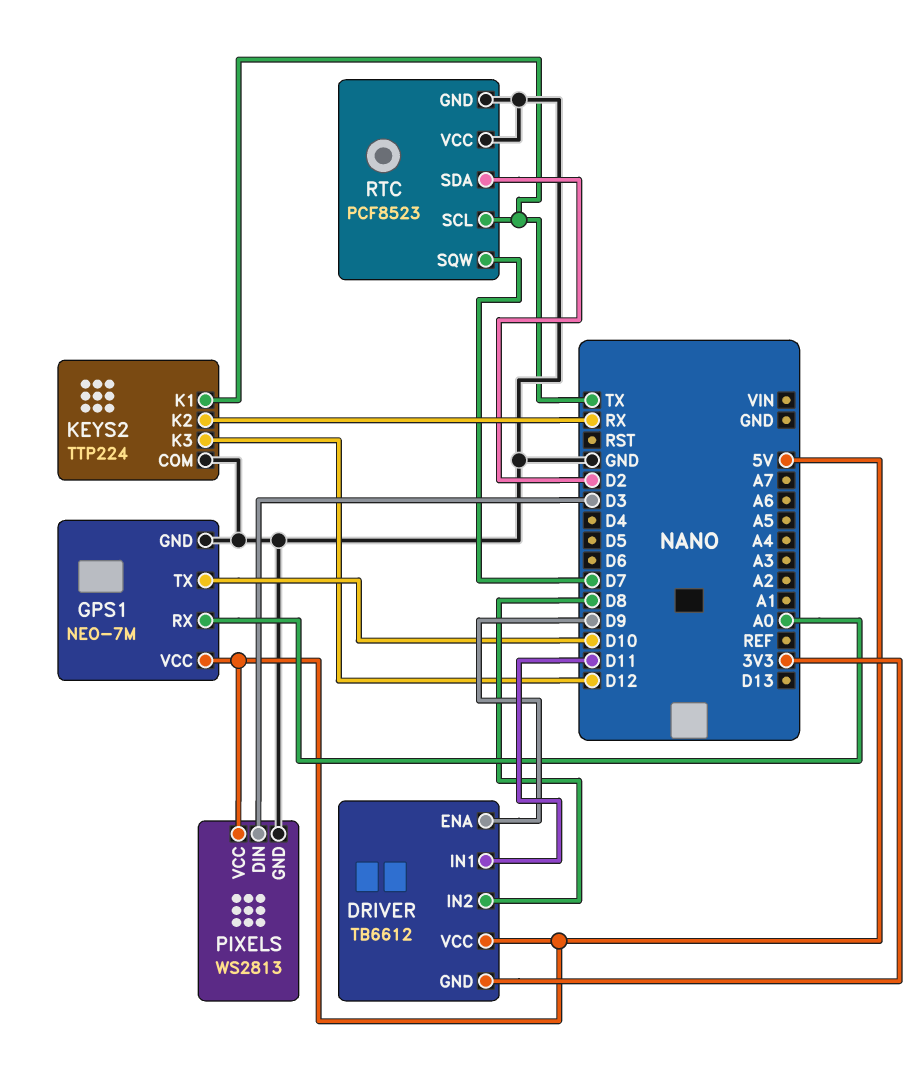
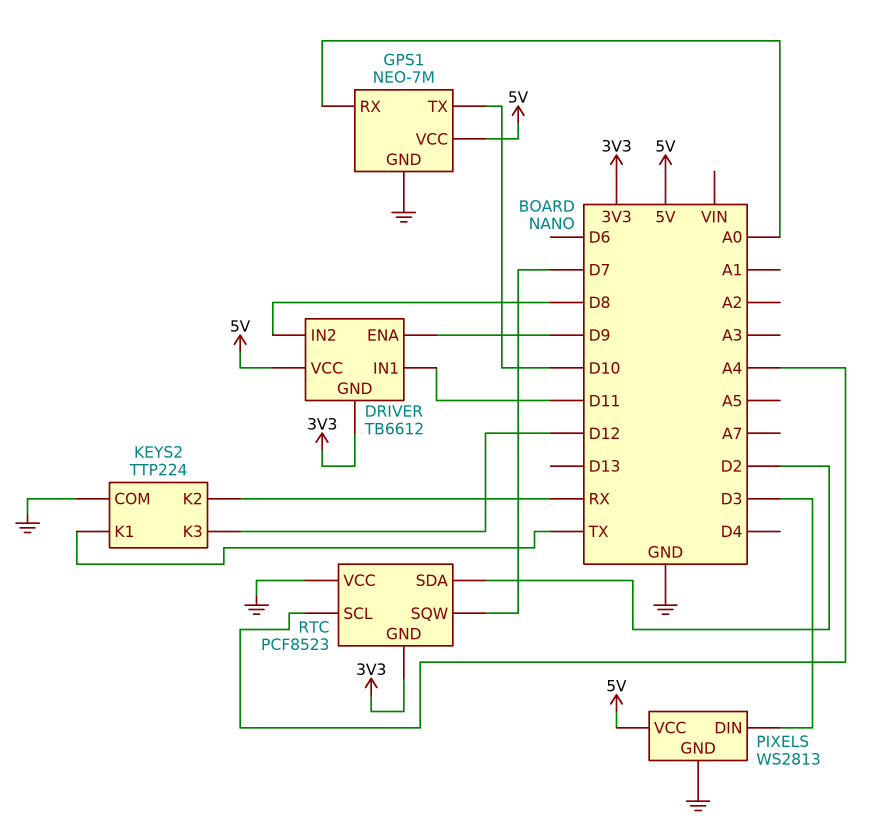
RTC pin GND: GND -> 3V3
RTC pin SCL: TX -> A4

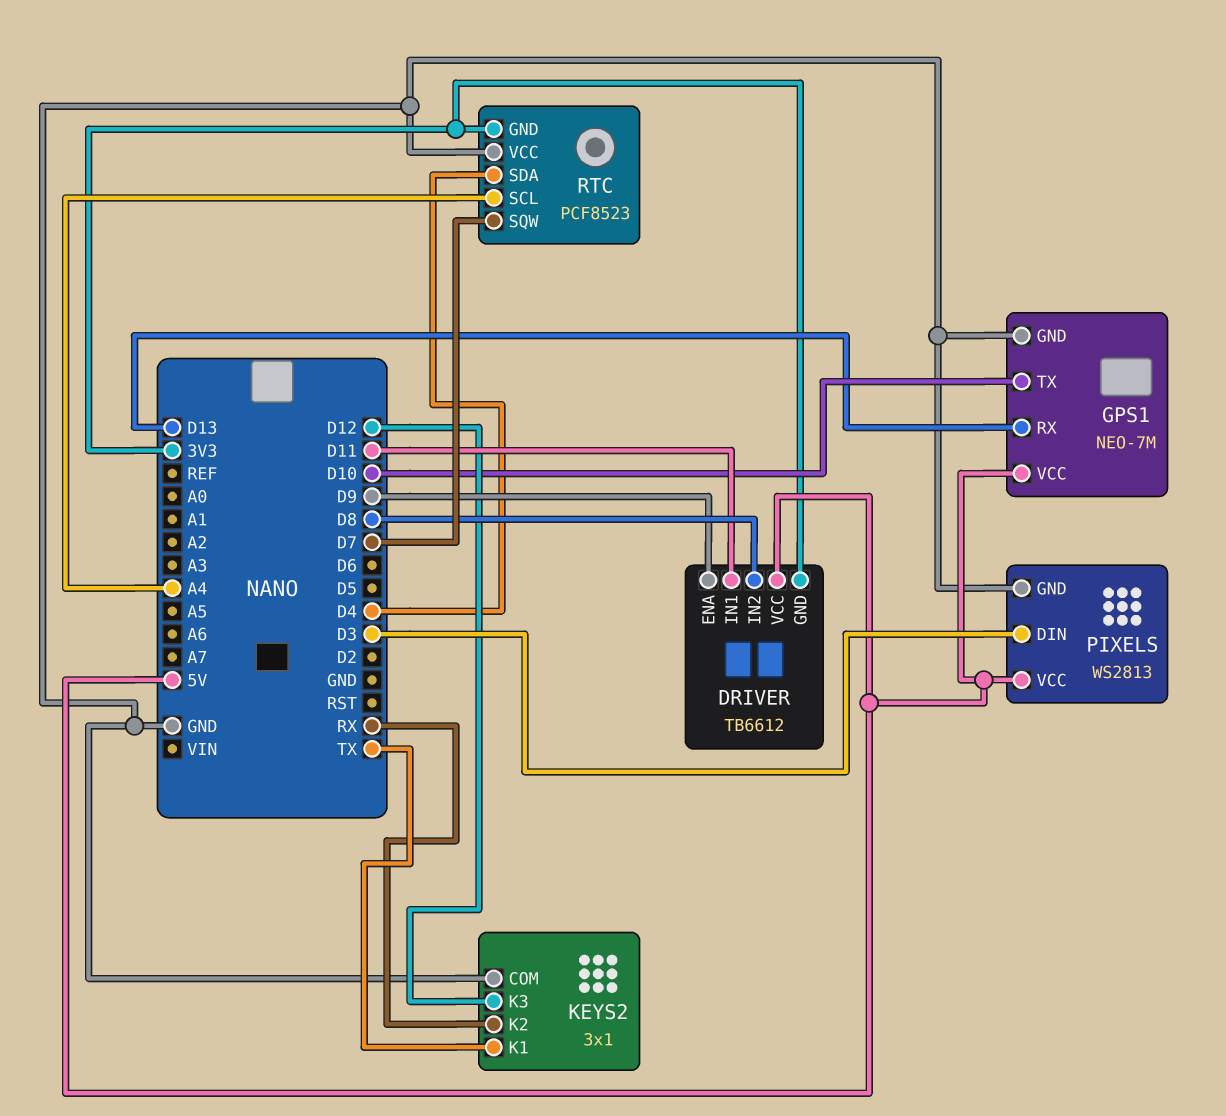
GPS1 pin RX: A0 -> D13
KEYS2: TTP224 -> 3x1
RTC pin SDA: D2 -> D4

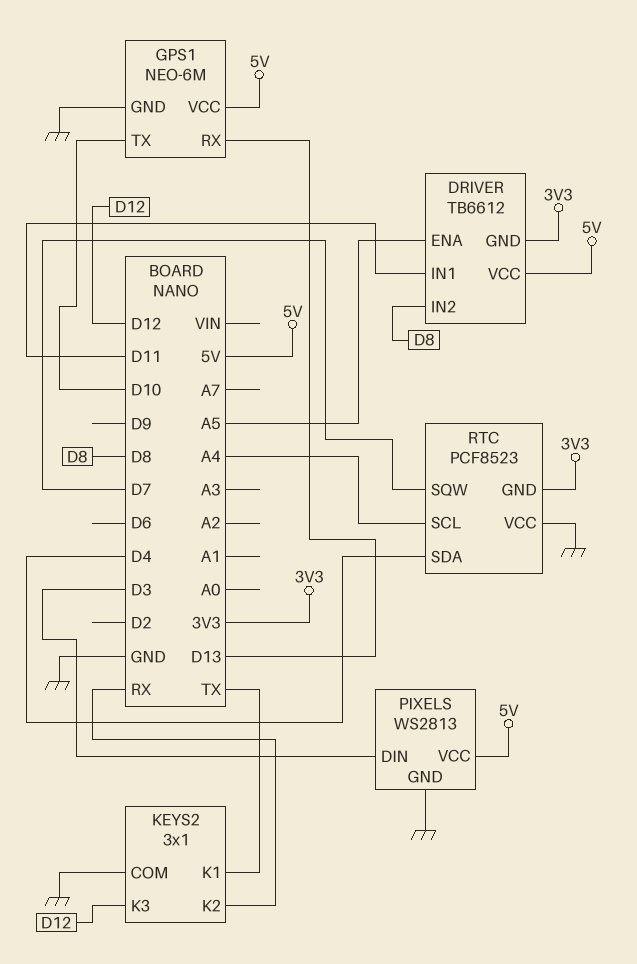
DRIVER pin ENA: D9 -> A5
GPS1: NEO-7M -> NEO-6M

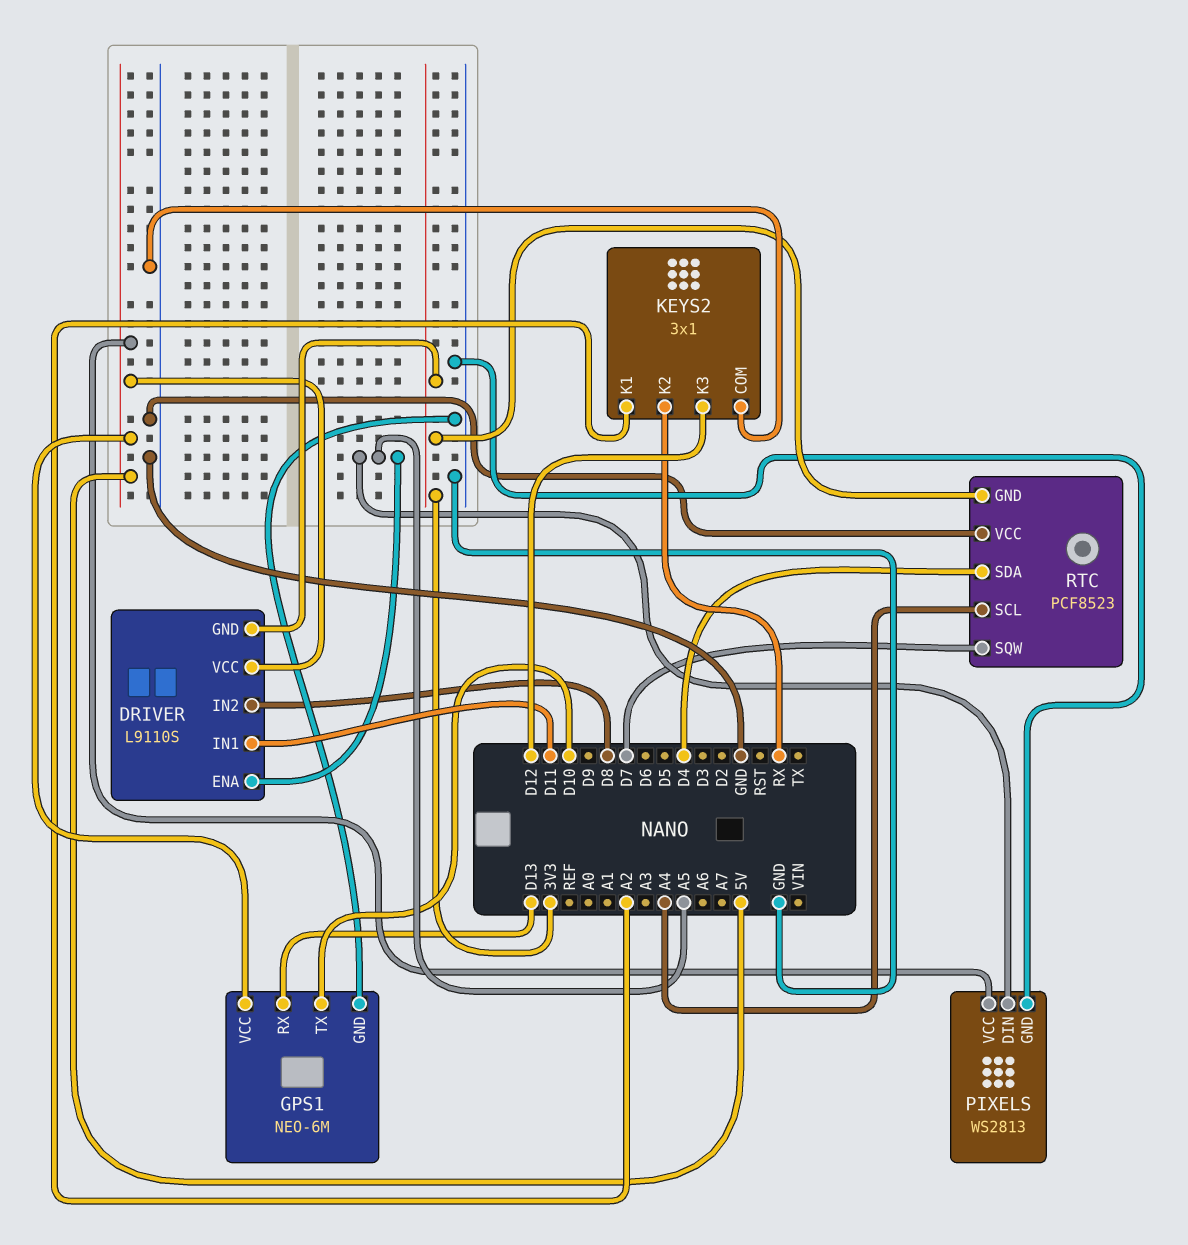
DRIVER: TB6612 -> L9110S
KEYS2 pin K1: TX -> A2
PIXELS pin DIN: D3 -> A5

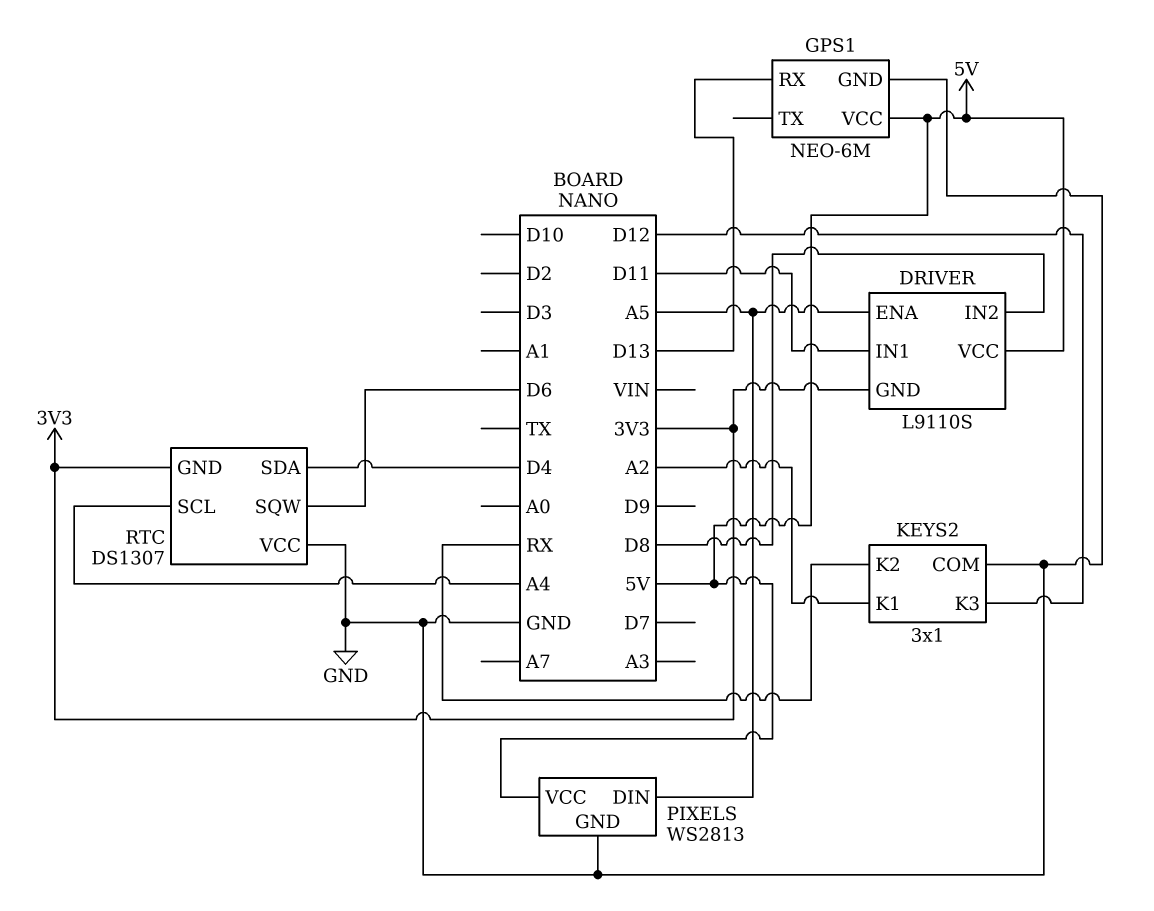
GPS1 pin TX: D10 -> none
RTC: PCF8523 -> DS1307
RTC pin SQW: D7 -> D6

